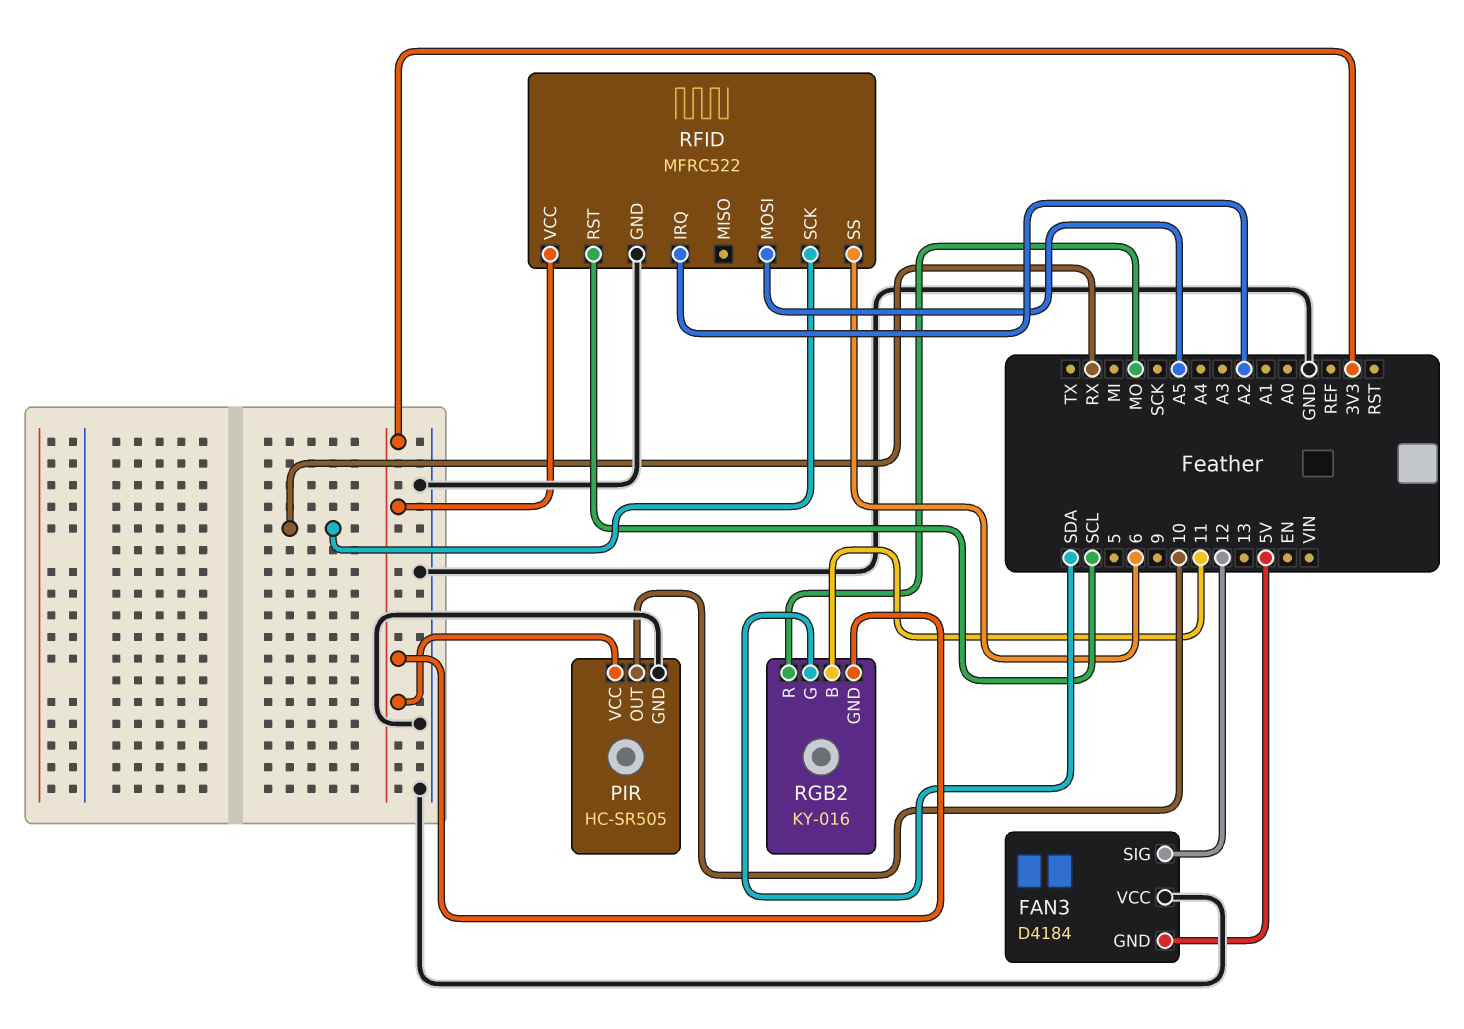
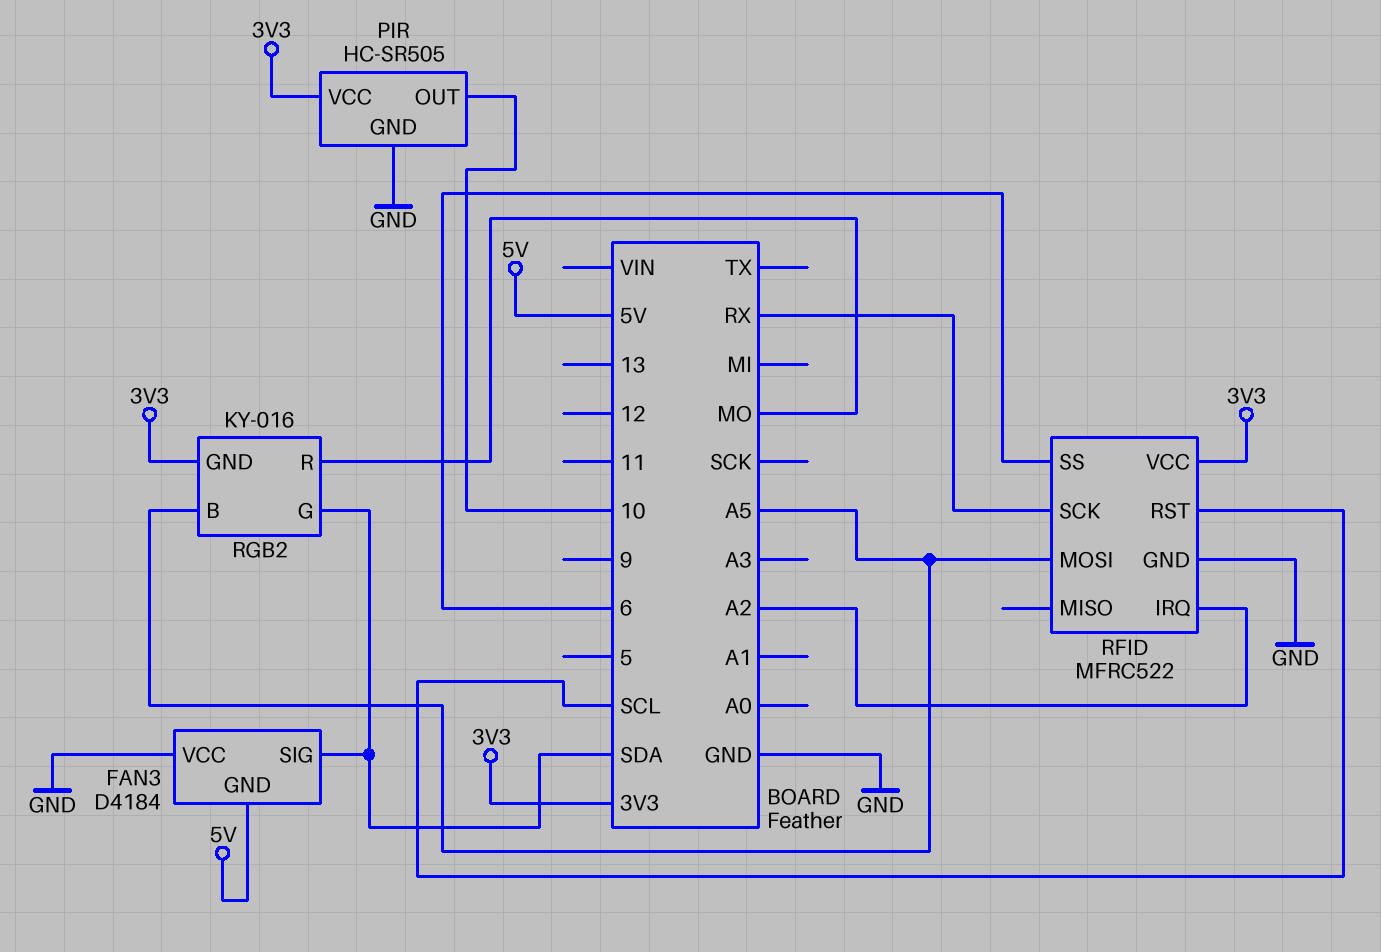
FAN3 pin SIG: 12 -> SDA
RGB2 pin B: 11 -> A5

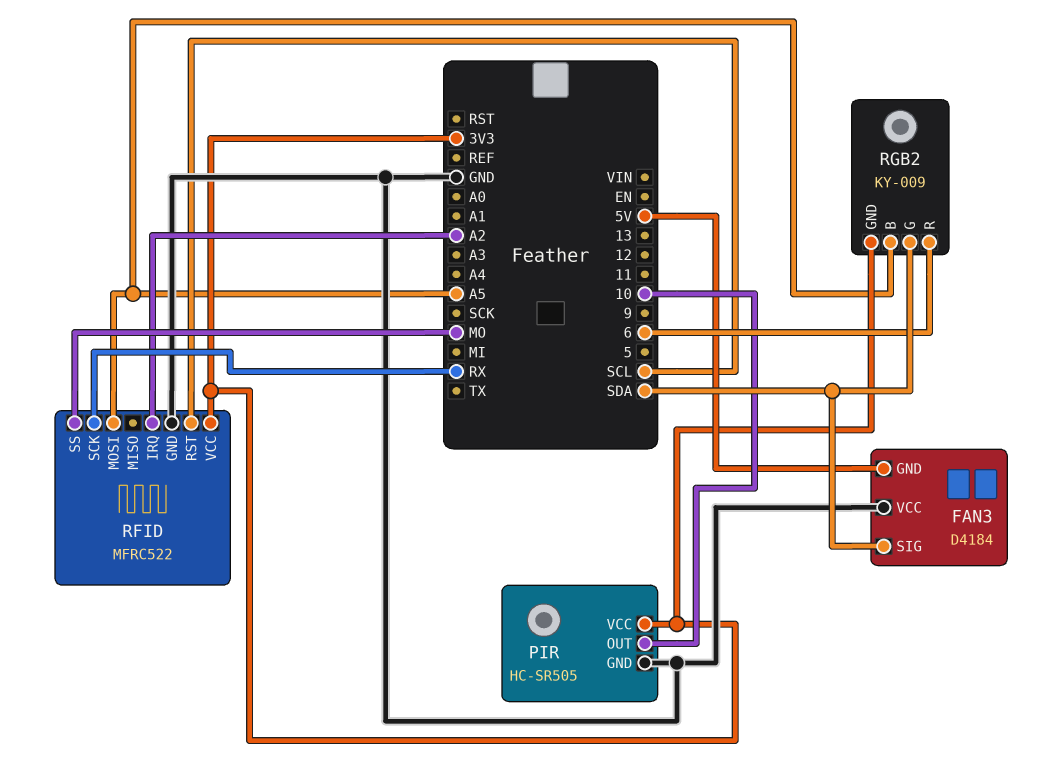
RFID pin SS: 6 -> MO
RGB2: KY-016 -> KY-009
RGB2 pin R: MO -> 6

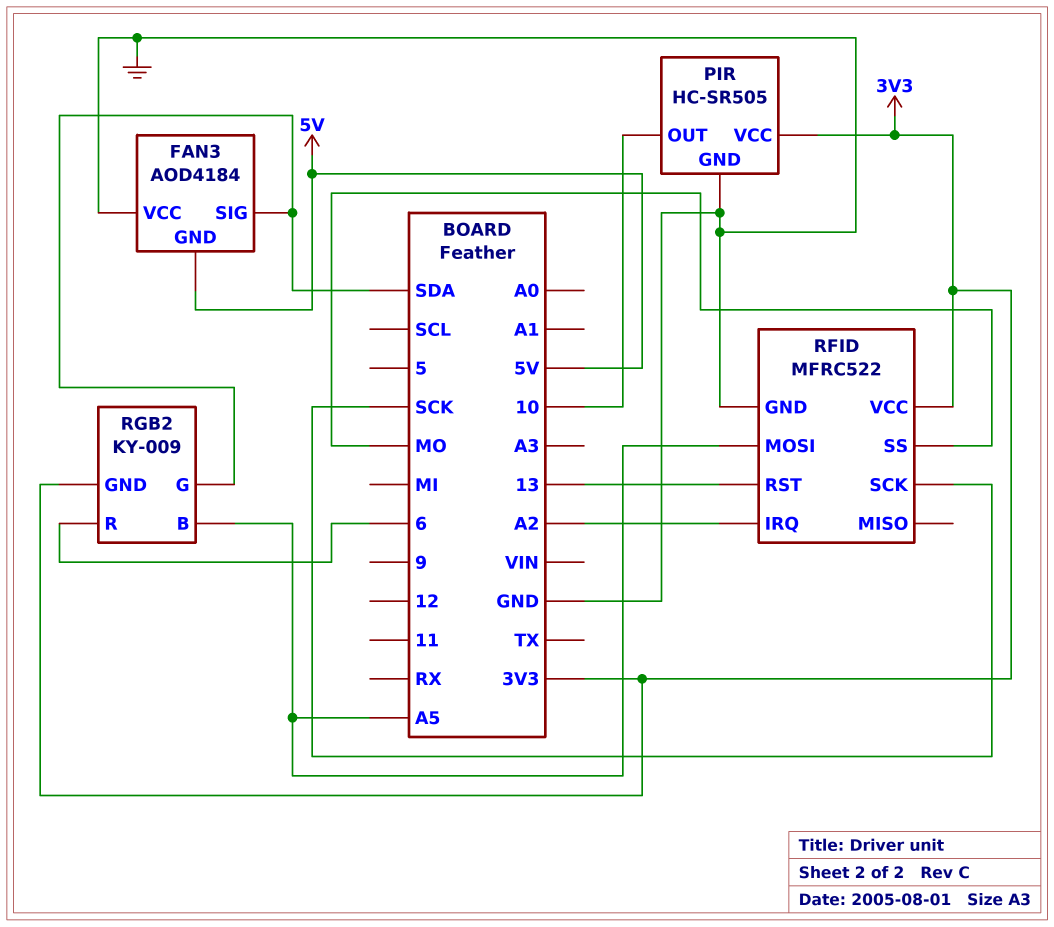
FAN3: D4184 -> AOD4184
RFID pin RST: SCL -> 13
RFID pin SCK: RX -> SCK

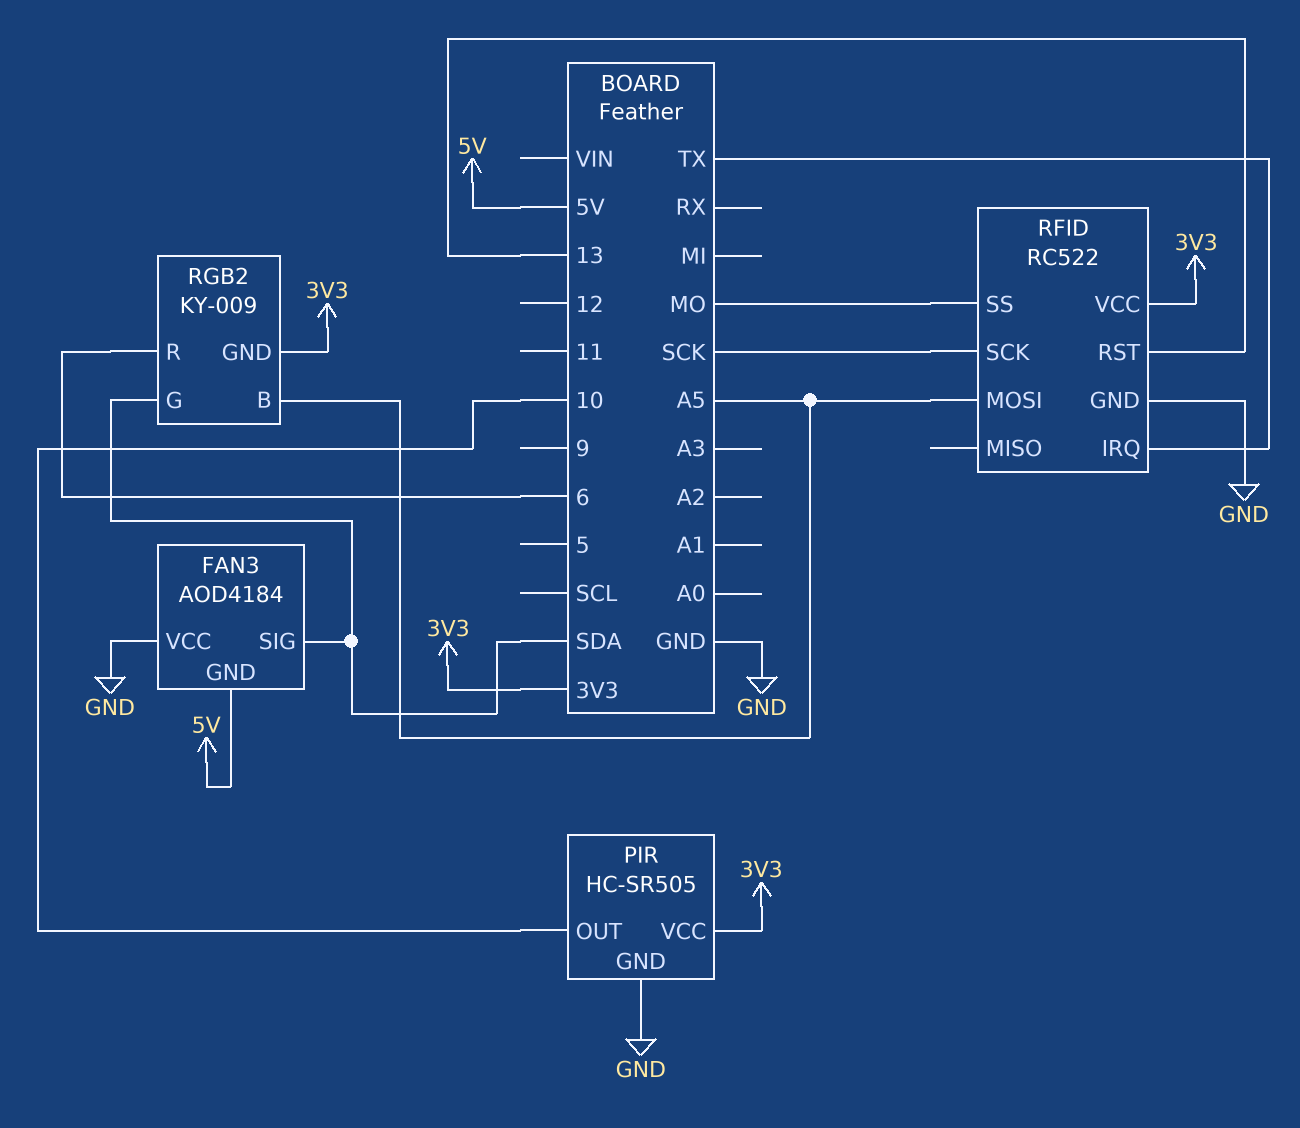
RFID: MFRC522 -> RC522
RFID pin IRQ: A2 -> TX

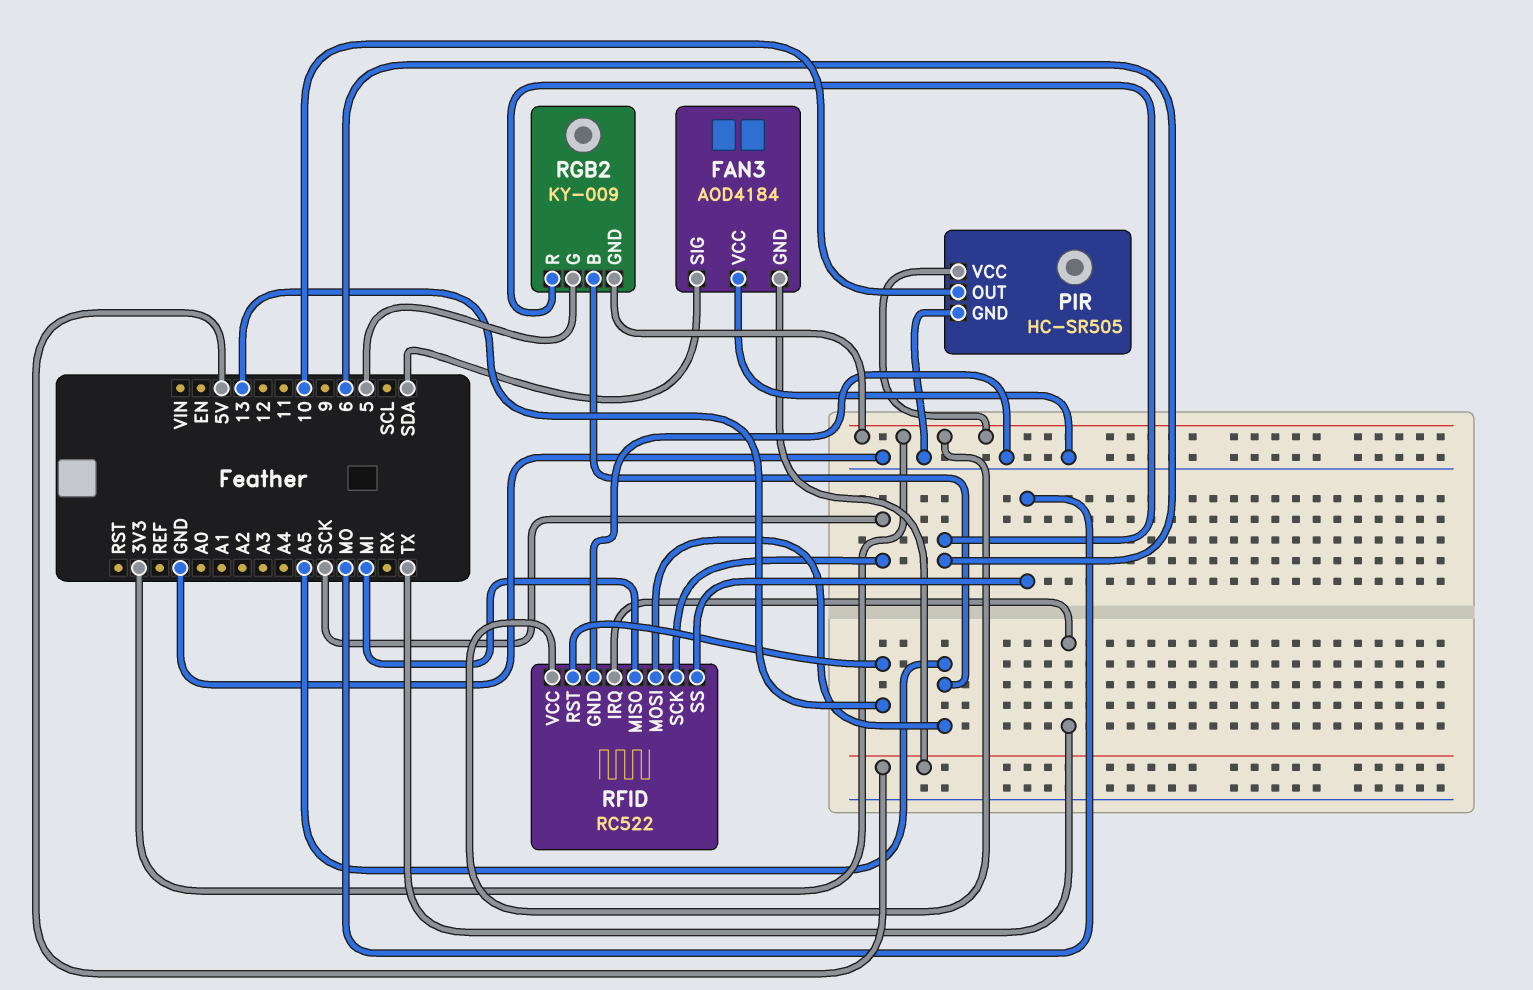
RFID pin MISO: none -> MI
RGB2 pin G: SDA -> 5

